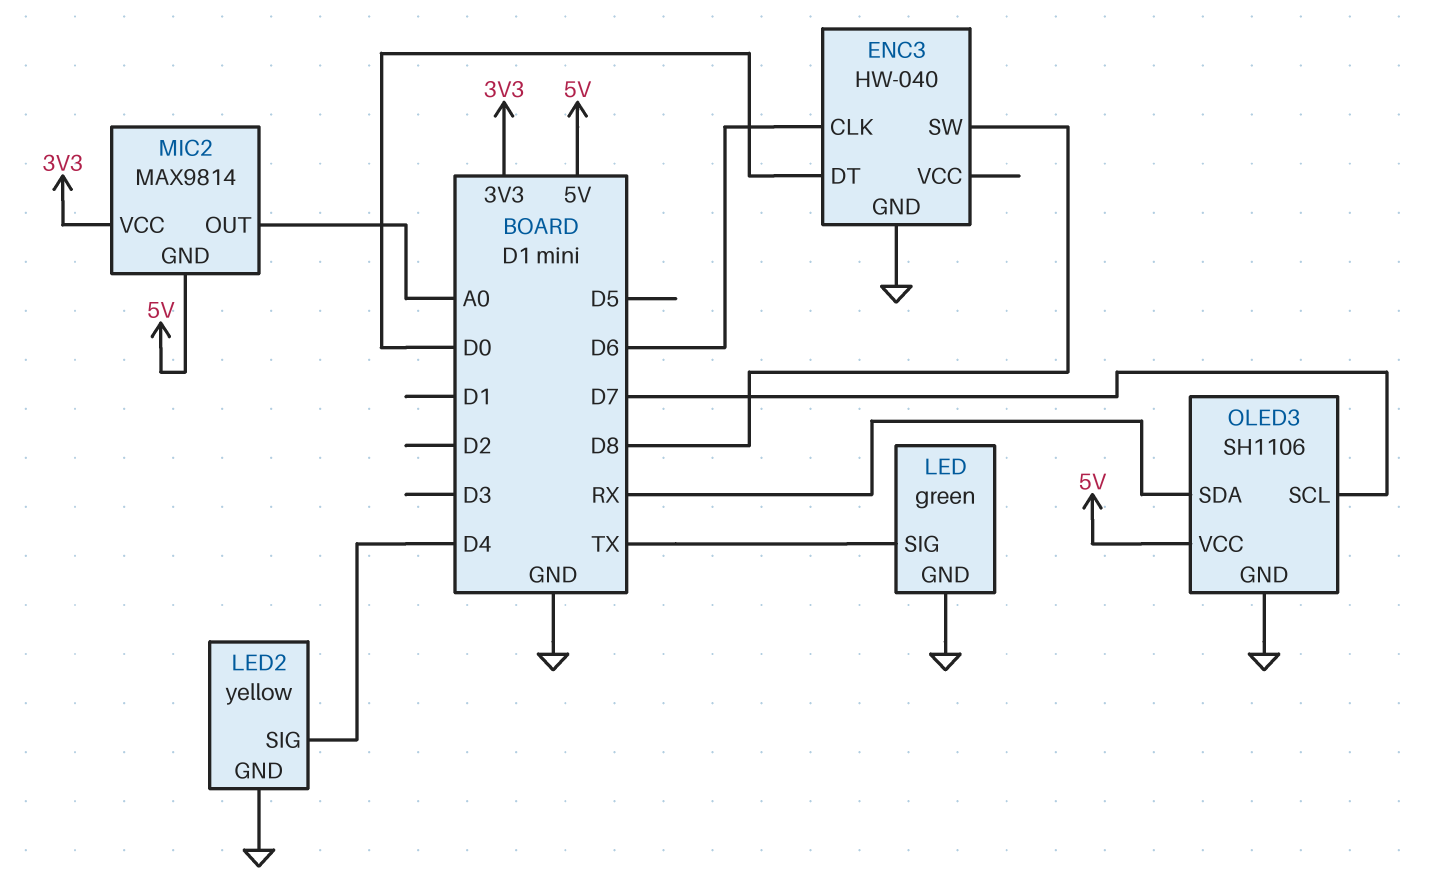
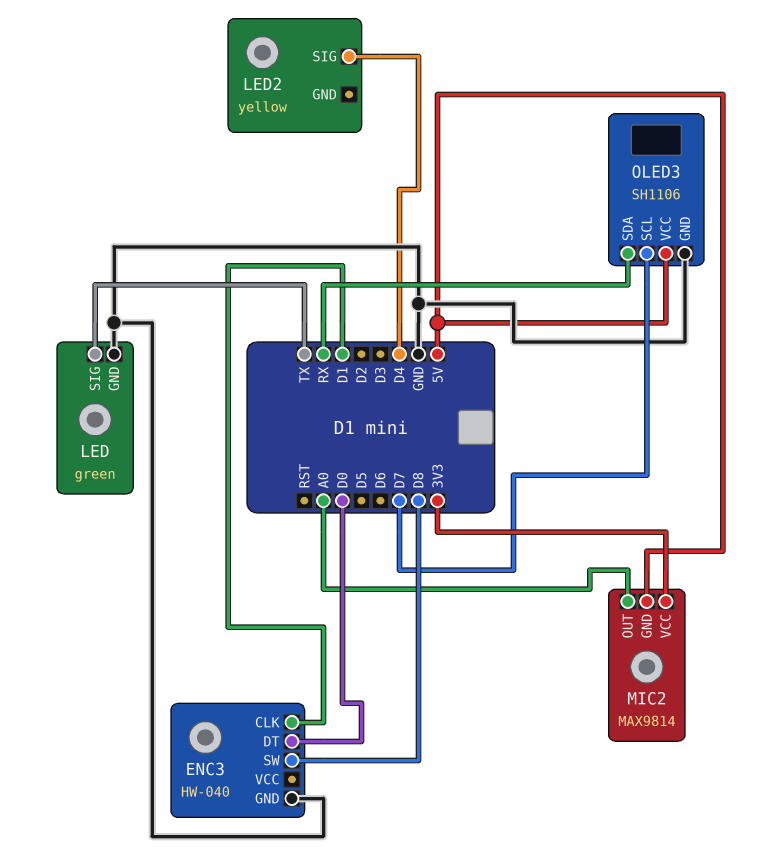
ENC3 pin CLK: D6 -> D1
LED2 pin GND: GND -> none

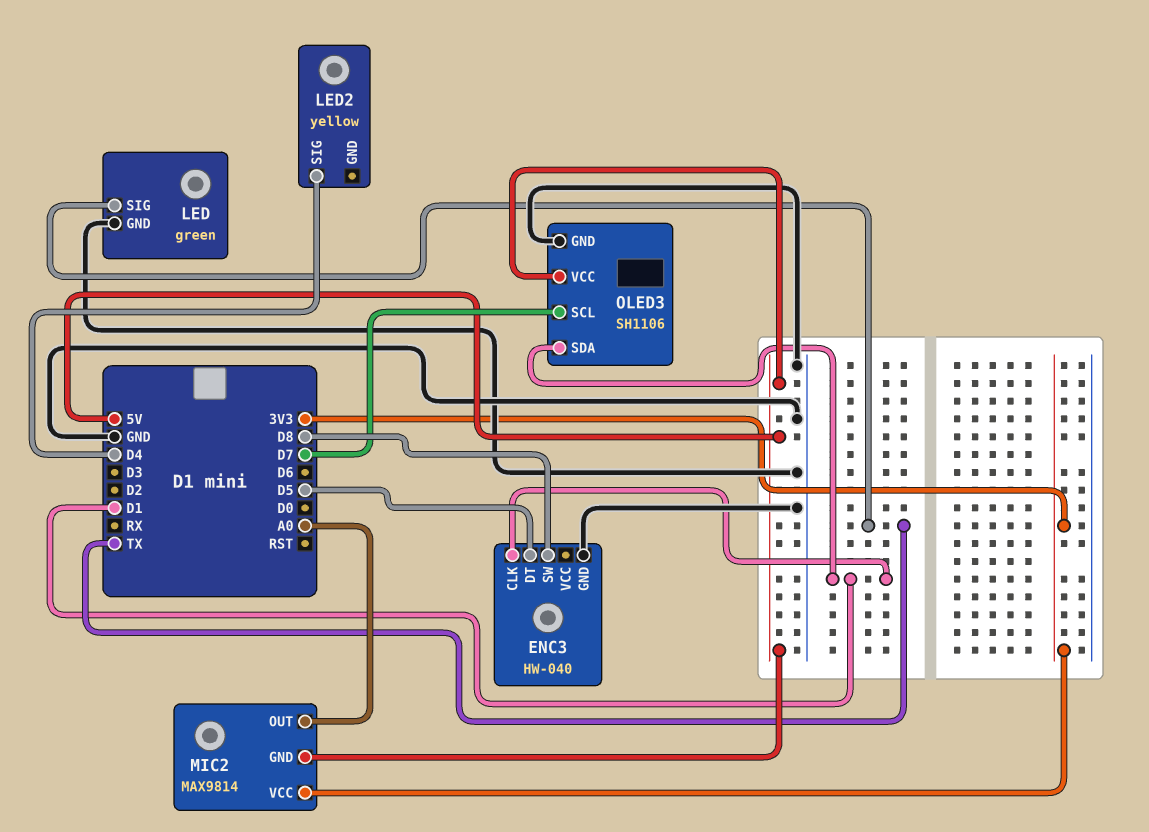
ENC3 pin DT: D0 -> D5
OLED3 pin SDA: RX -> D1

